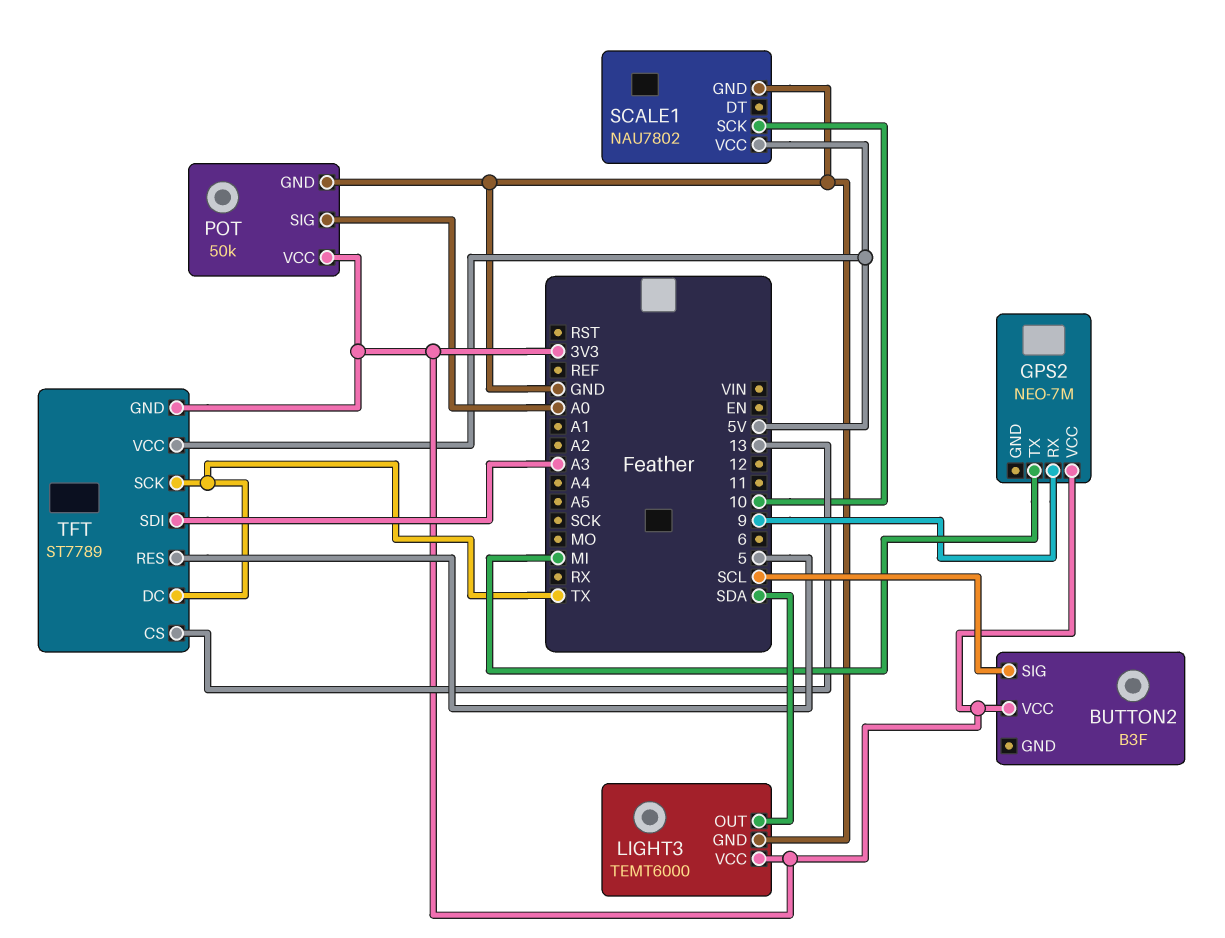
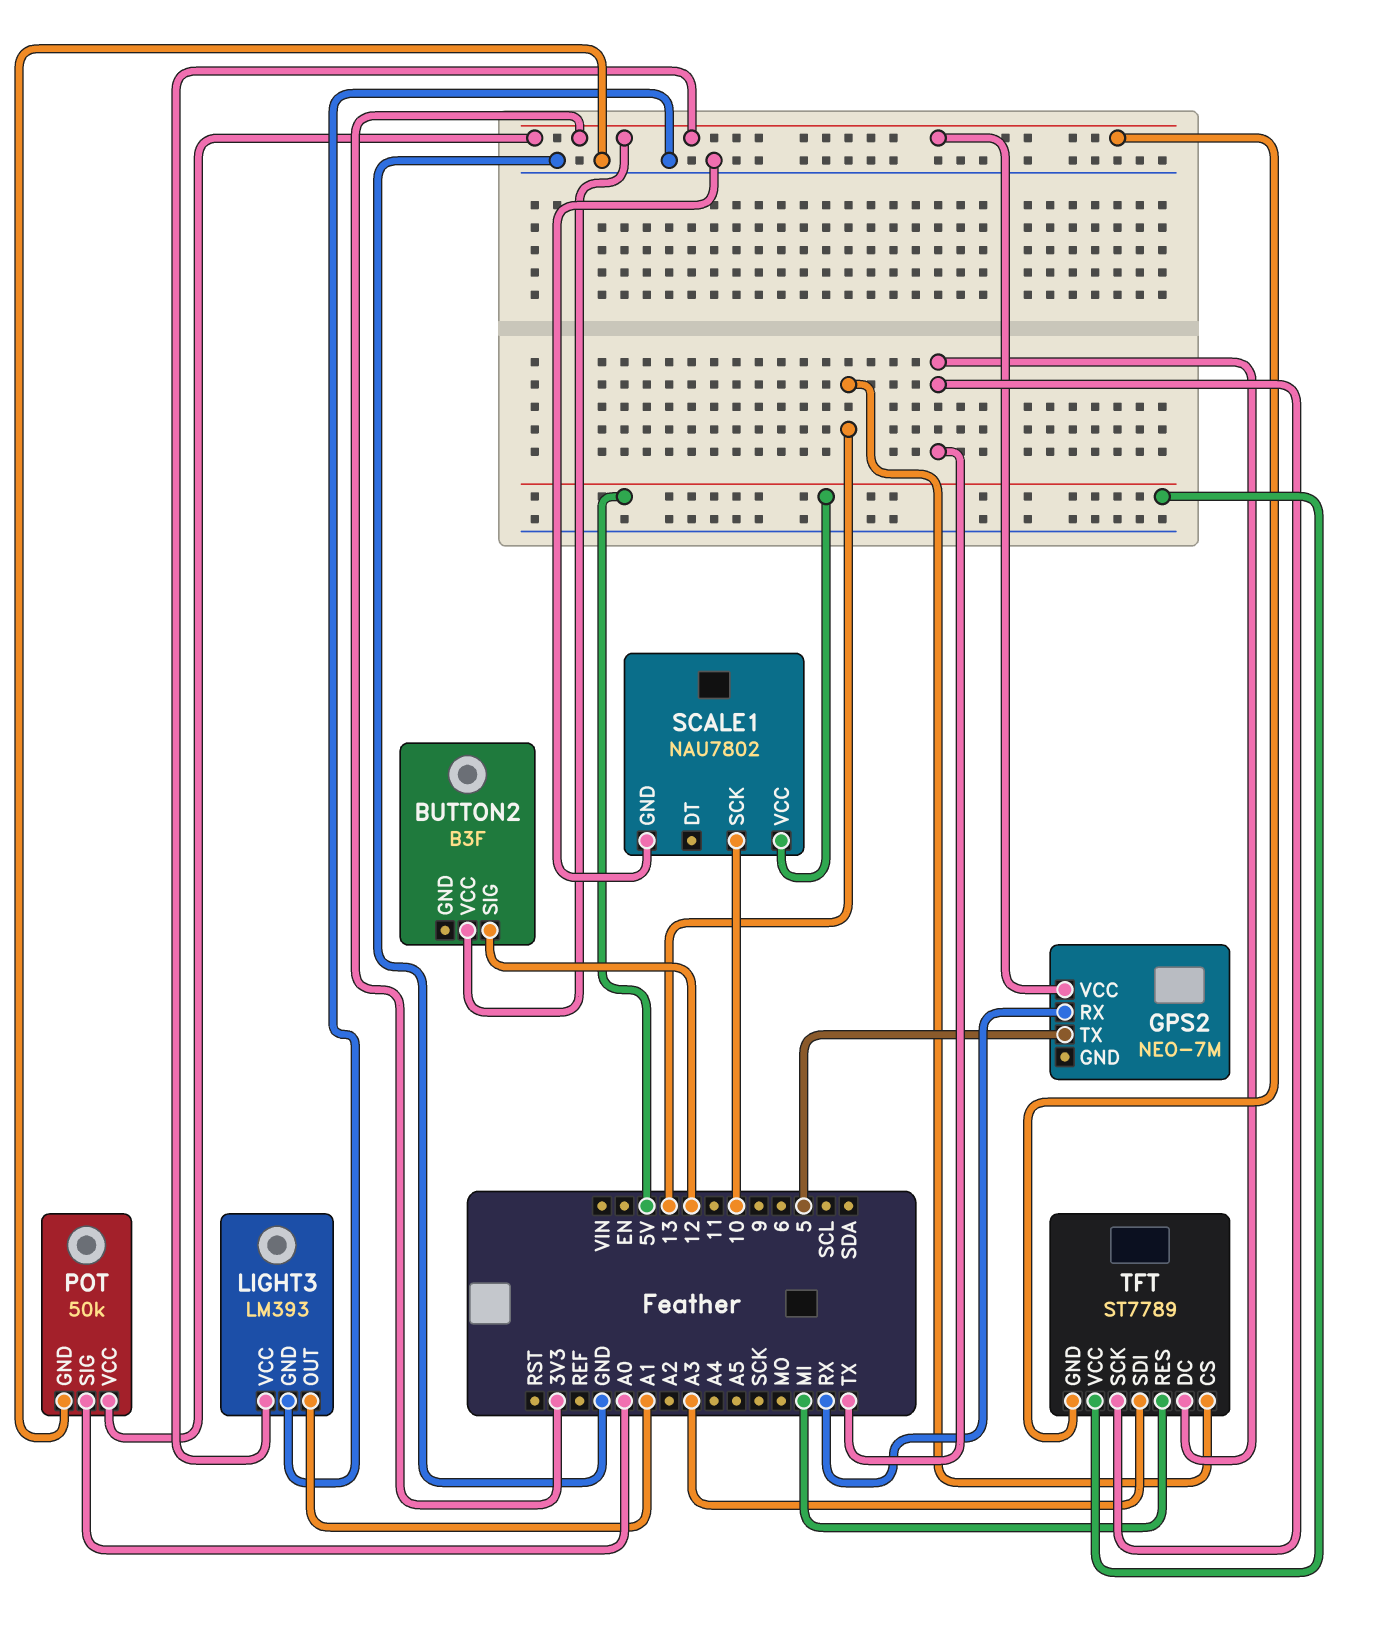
BUTTON2 pin SIG: SCL -> 12
GPS2 pin RX: 9 -> RX
GPS2 pin TX: MI -> 5
LIGHT3: TEMT6000 -> LM393
LIGHT3 pin OUT: SDA -> A1
TFT pin RES: 5 -> MI

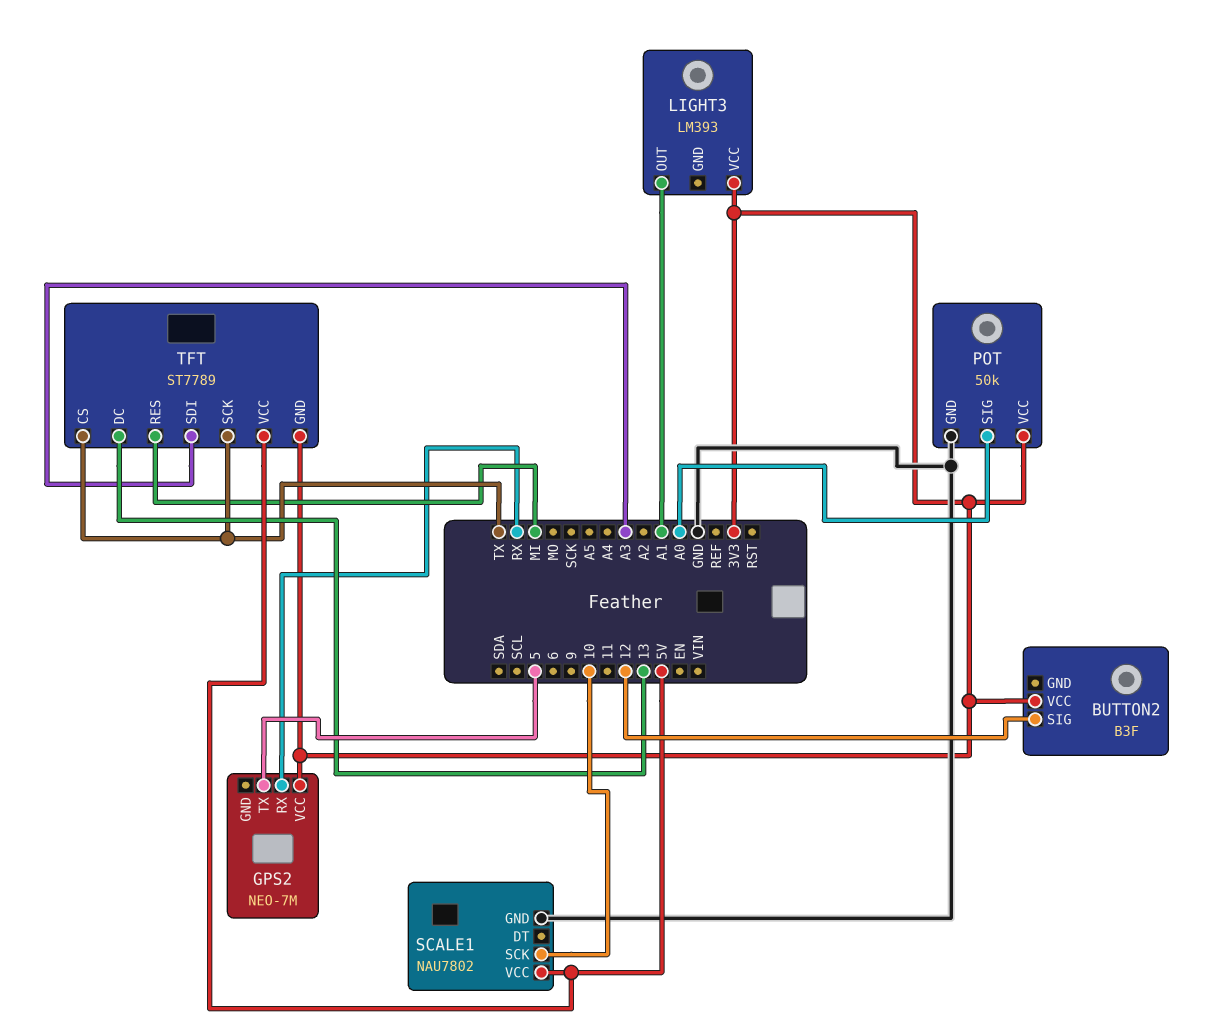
LIGHT3 pin GND: GND -> none
TFT pin CS: 13 -> TX
TFT pin DC: TX -> 13

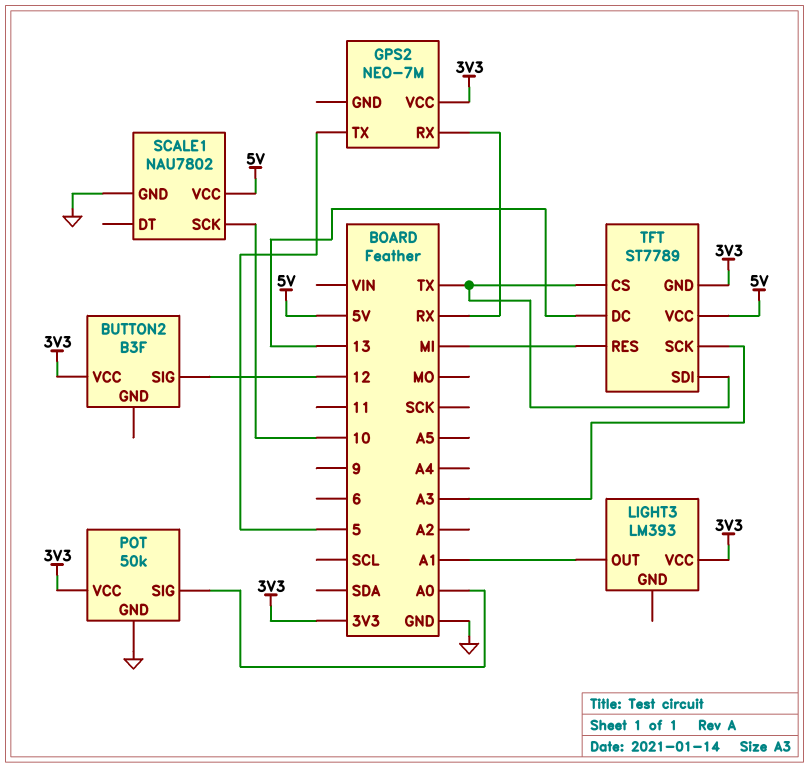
TFT pin SCK: TX -> A3
TFT pin SDI: A3 -> TX

